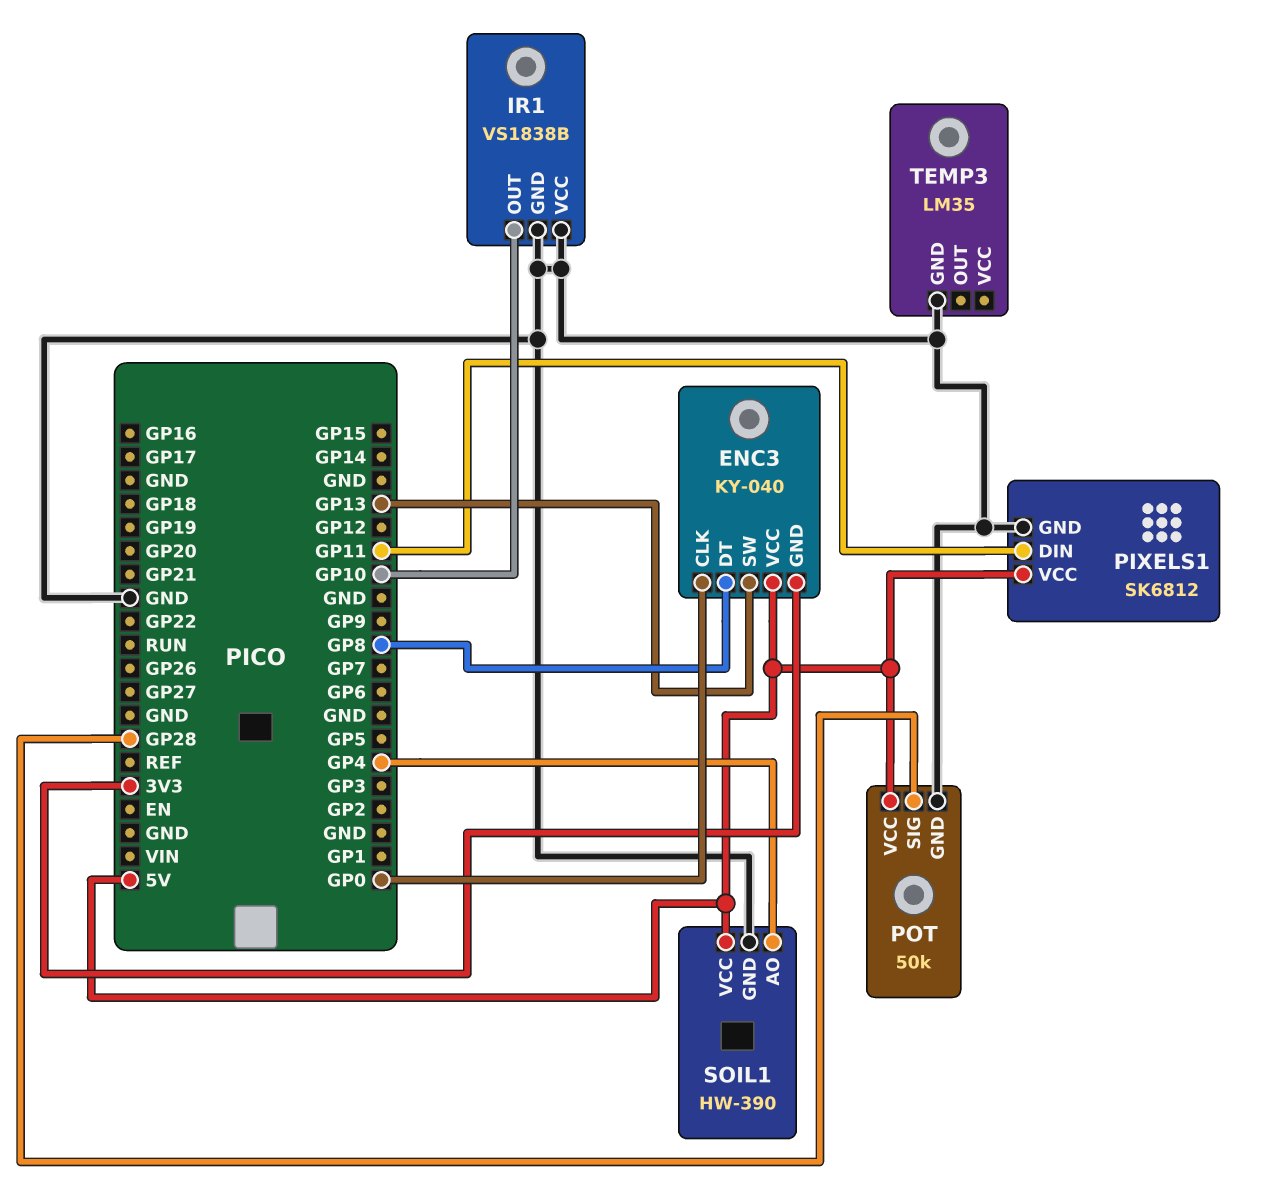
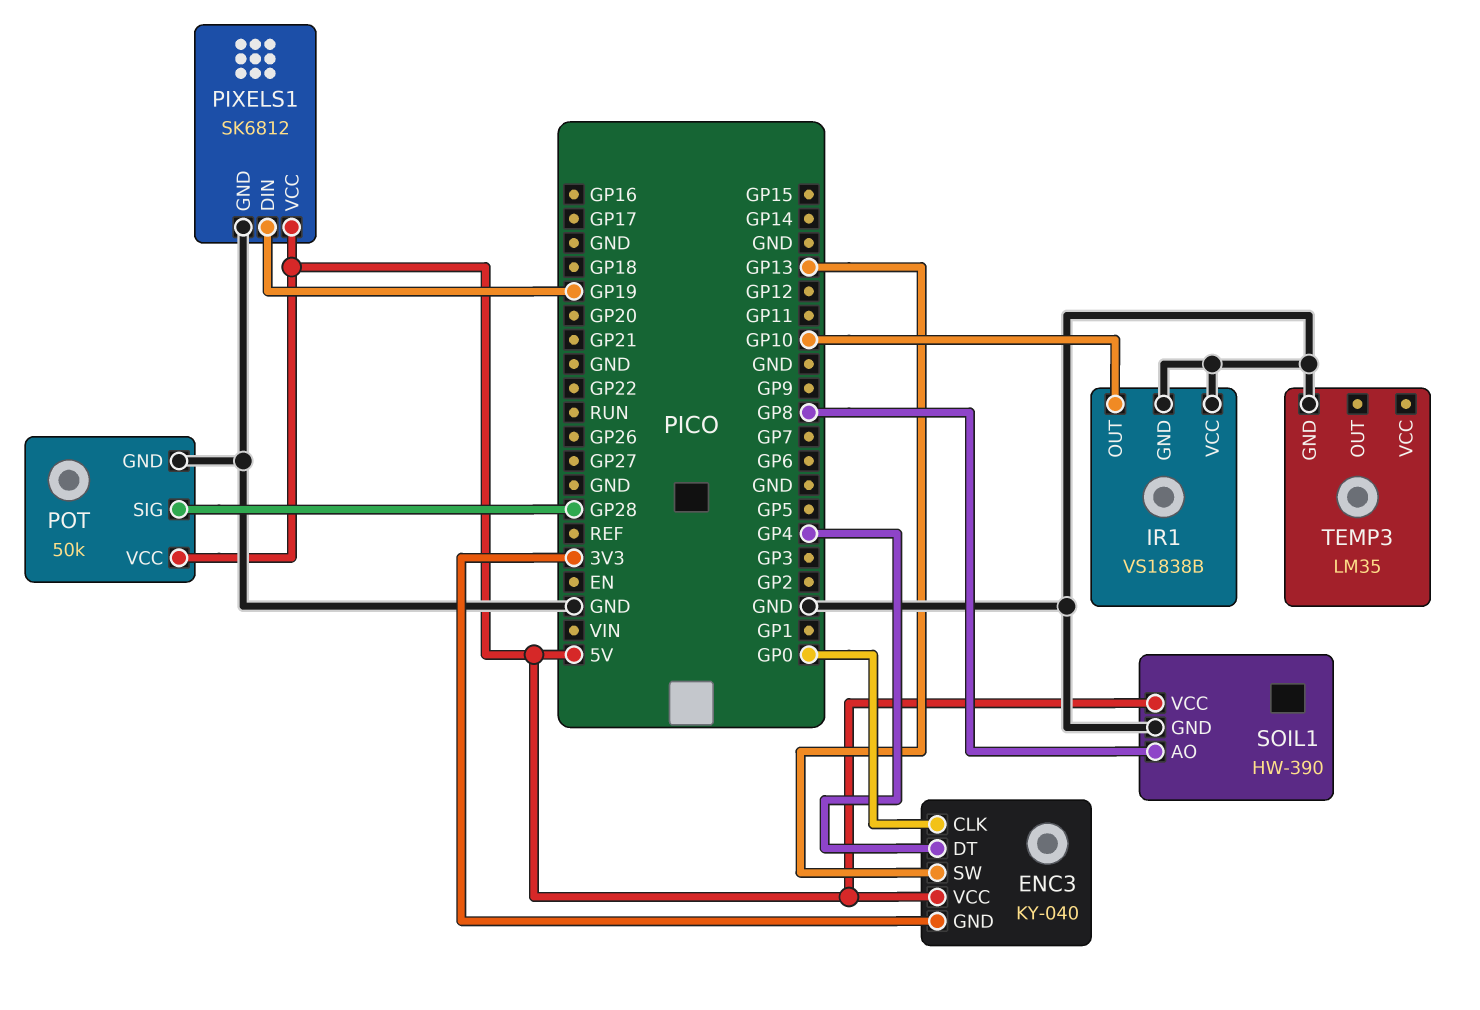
ENC3 pin DT: GP8 -> GP4
PIXELS1 pin DIN: GP11 -> GP19
SOIL1 pin AO: GP4 -> GP8

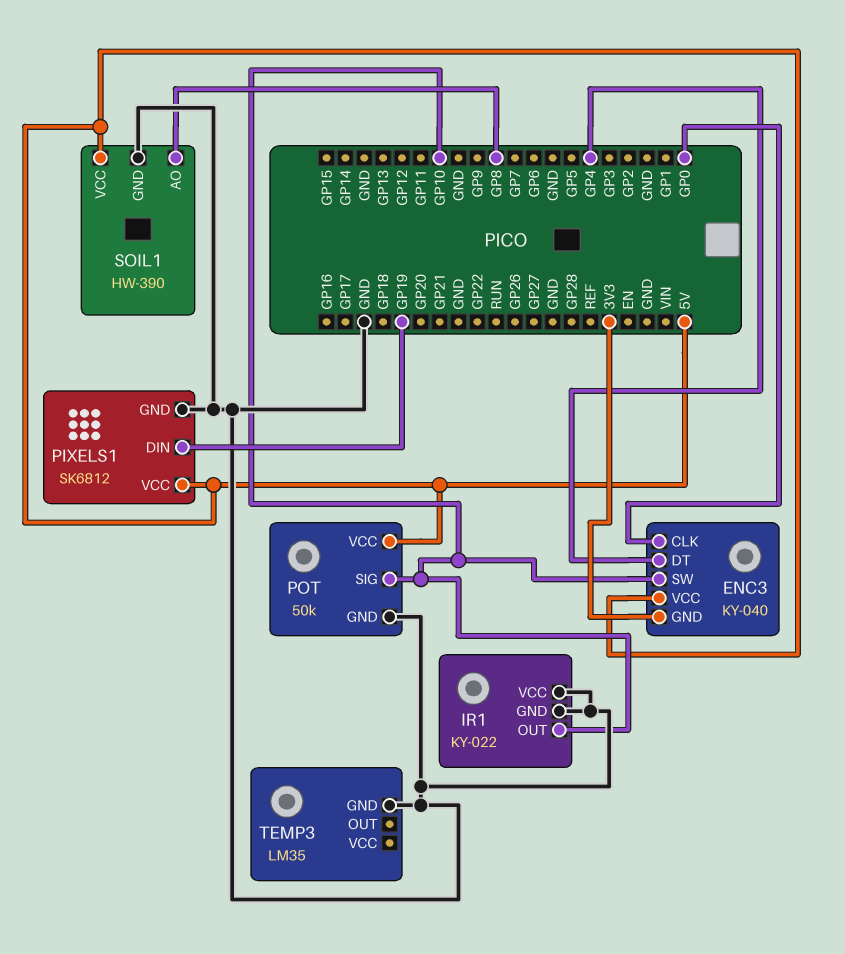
ENC3 pin SW: GP13 -> GP10
IR1: VS1838B -> KY-022
POT pin SIG: GP28 -> GP10

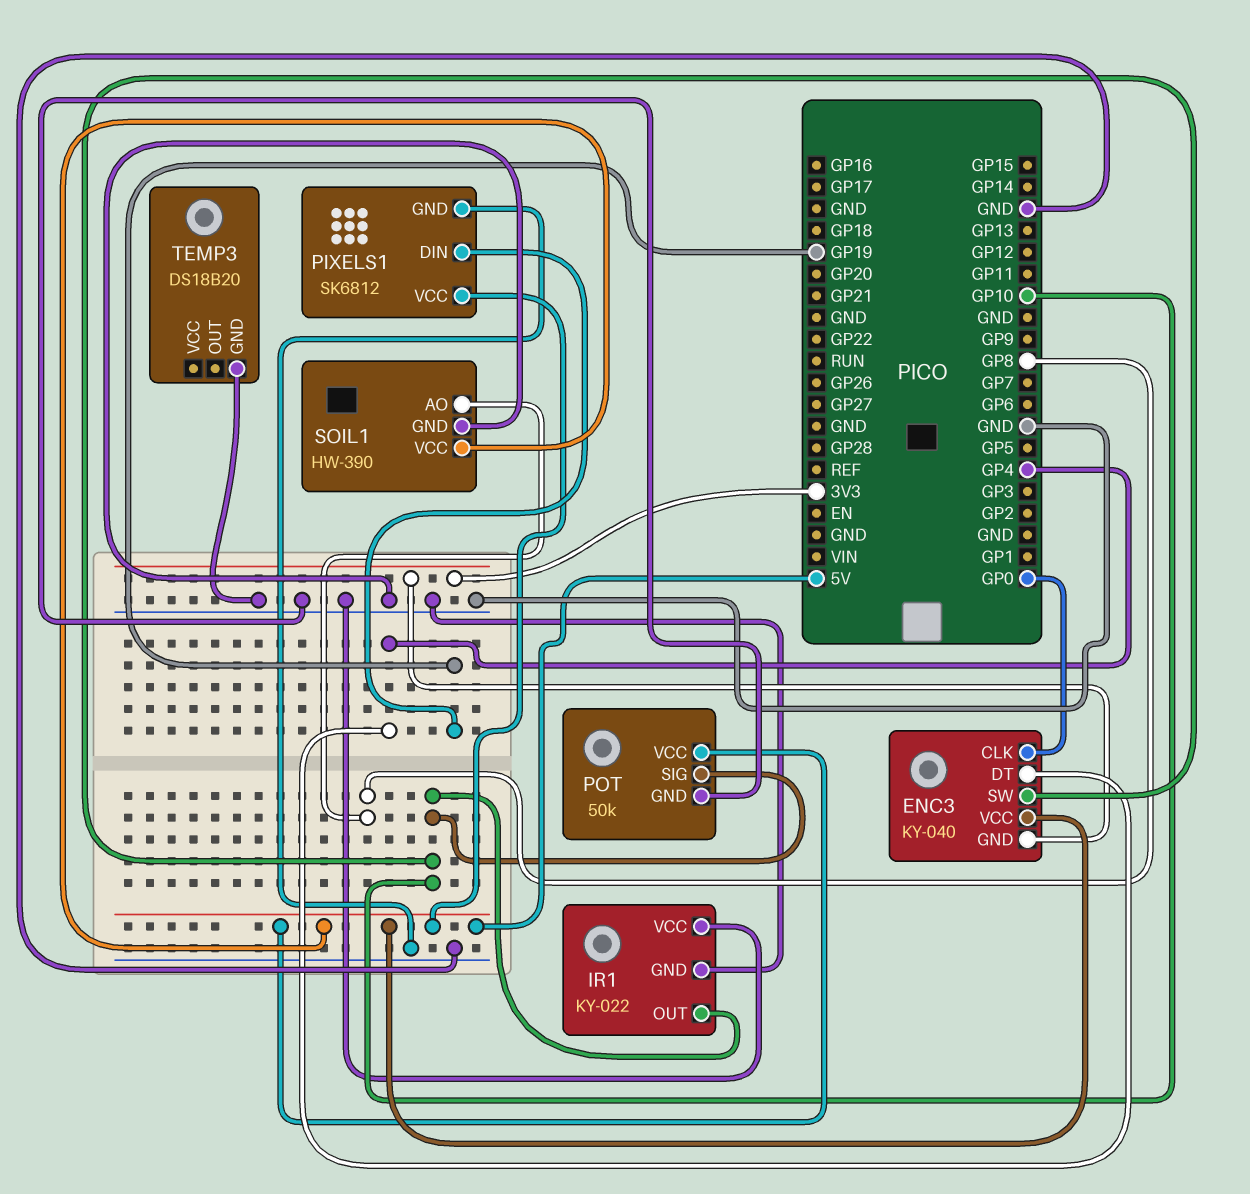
TEMP3: LM35 -> DS18B20

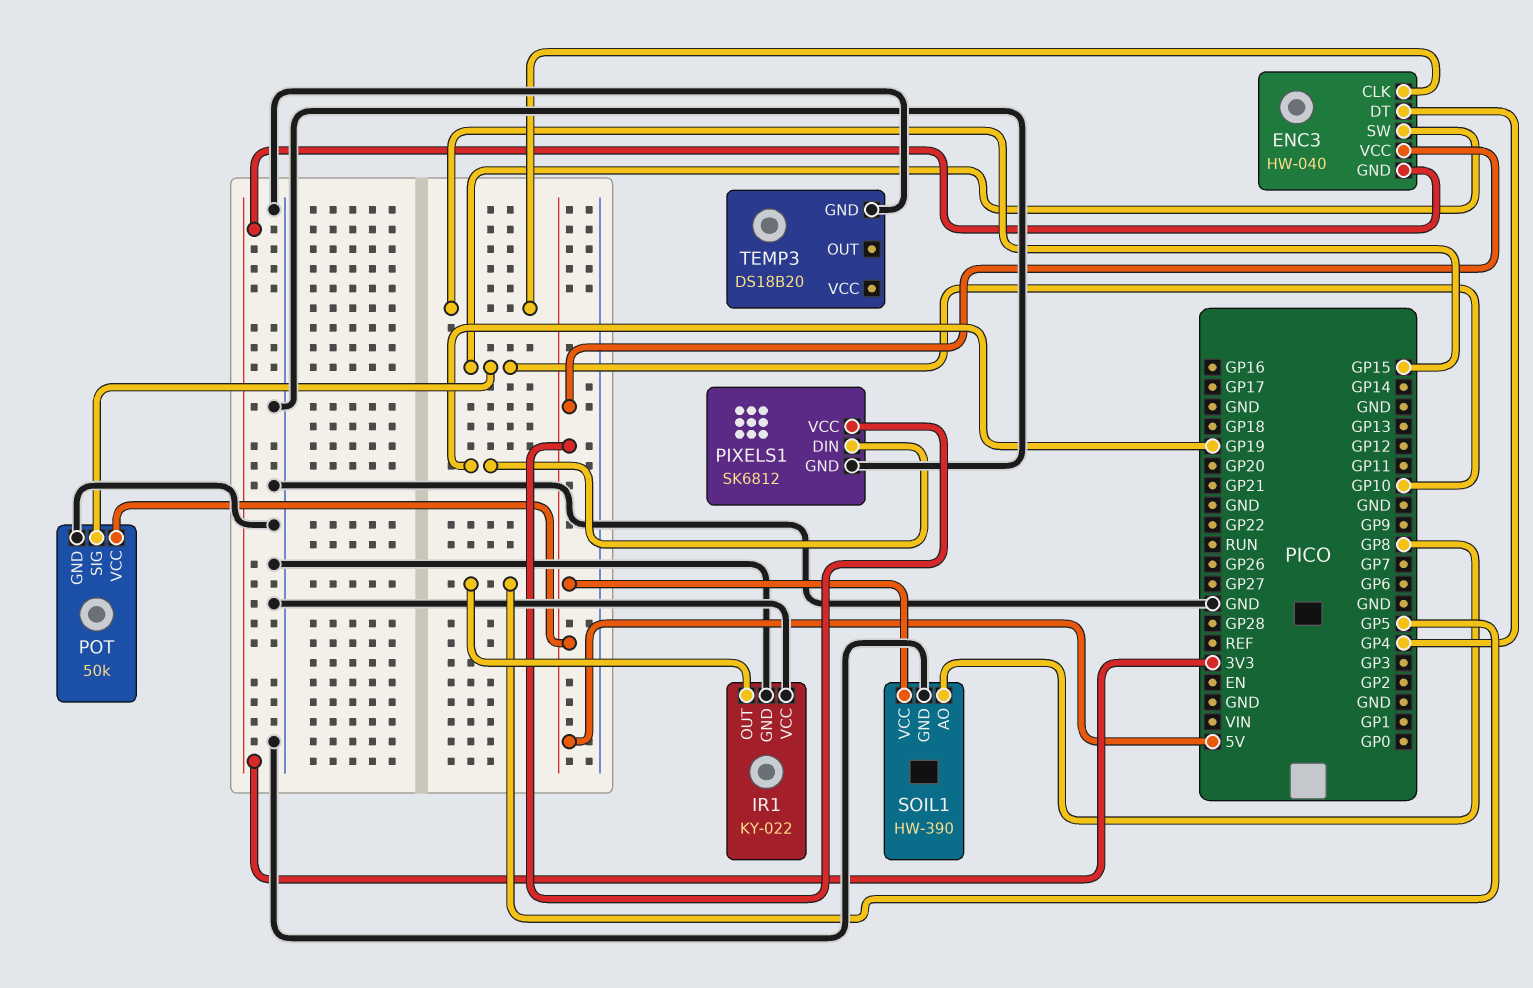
ENC3: KY-040 -> HW-040
ENC3 pin CLK: GP0 -> GP15
IR1 pin OUT: GP10 -> GP5

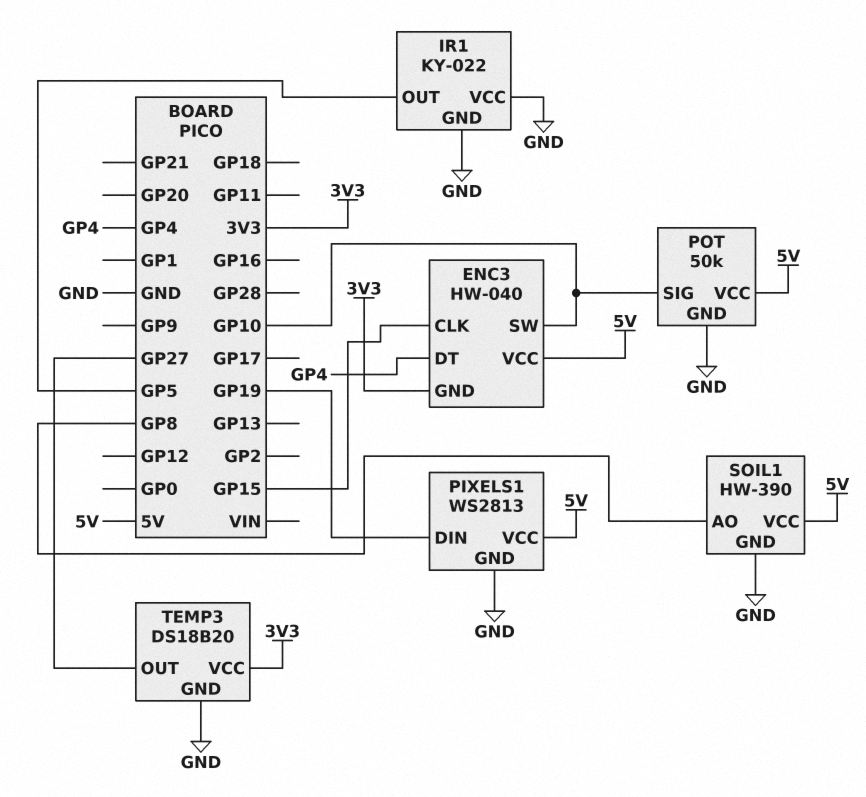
PIXELS1: SK6812 -> WS2813
TEMP3 pin OUT: none -> GP27
TEMP3 pin VCC: none -> 3V3

